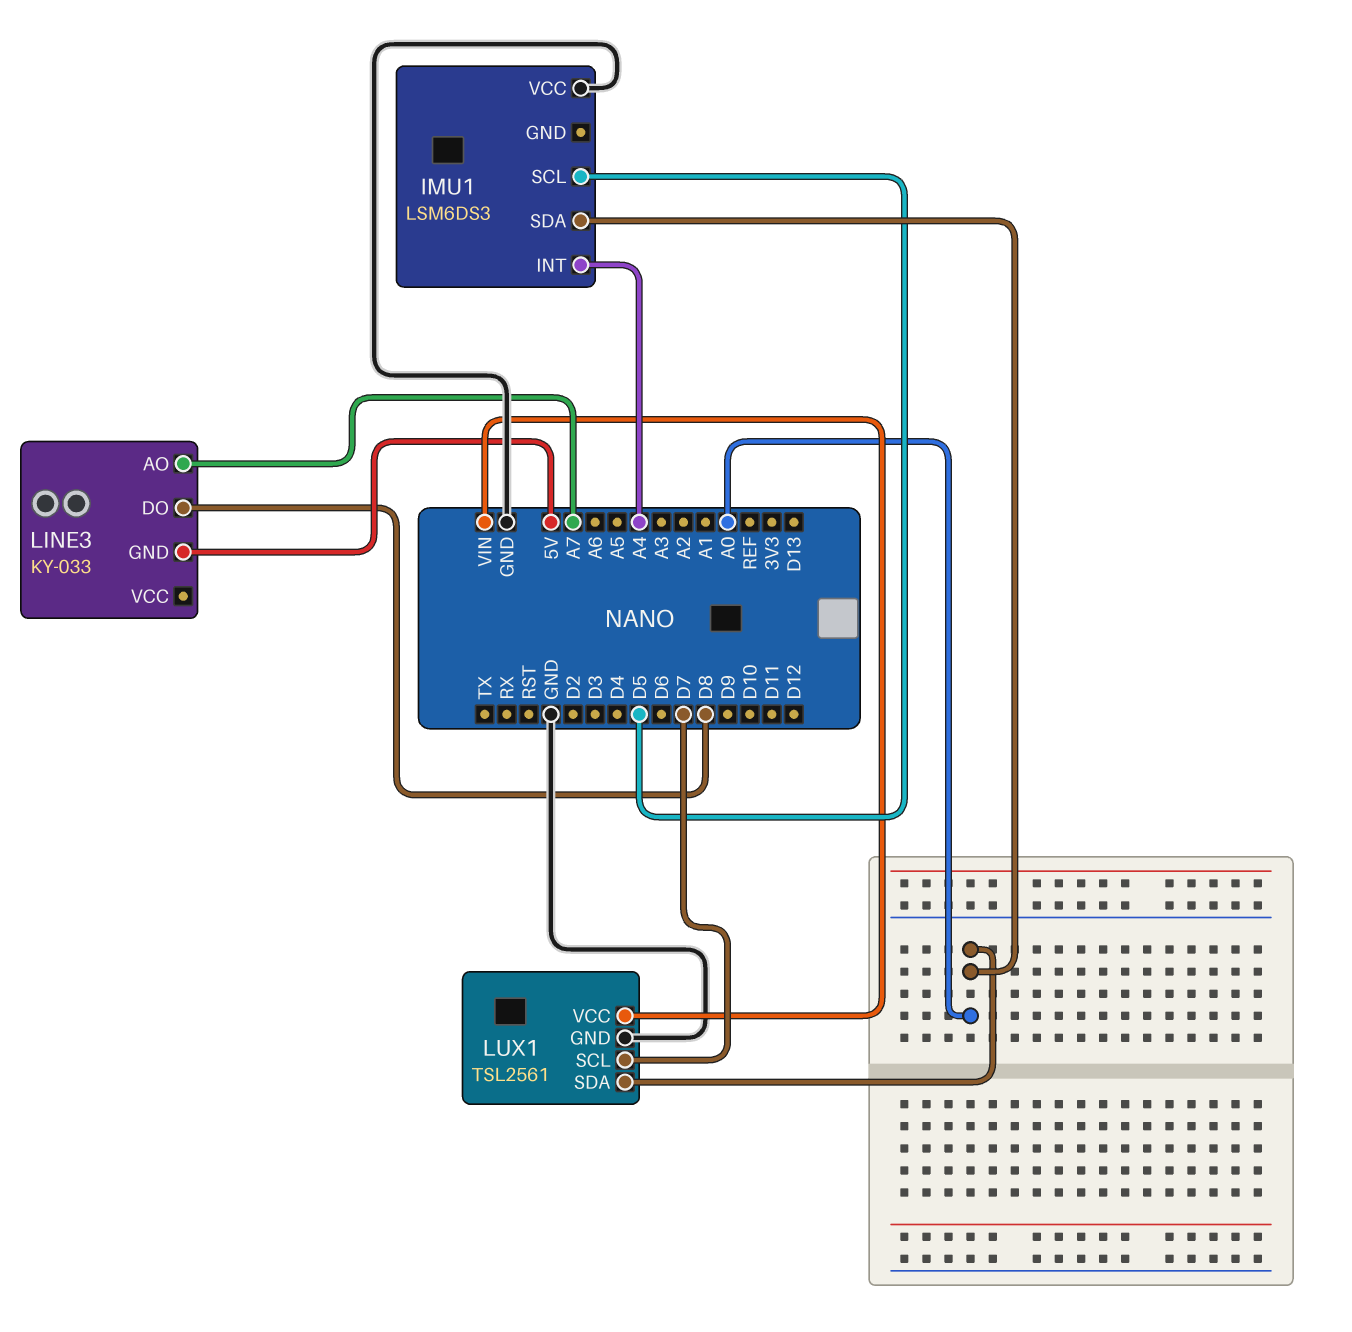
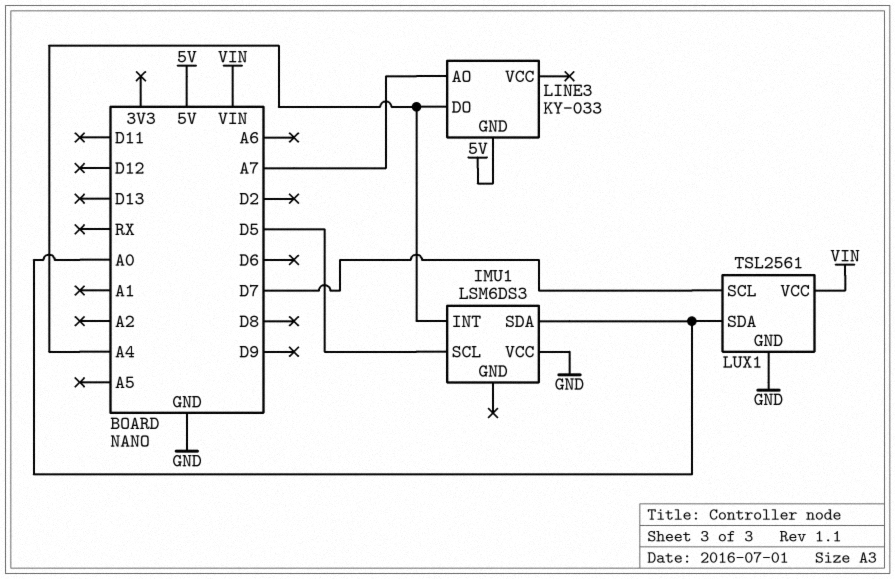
LINE3 pin DO: D8 -> A4

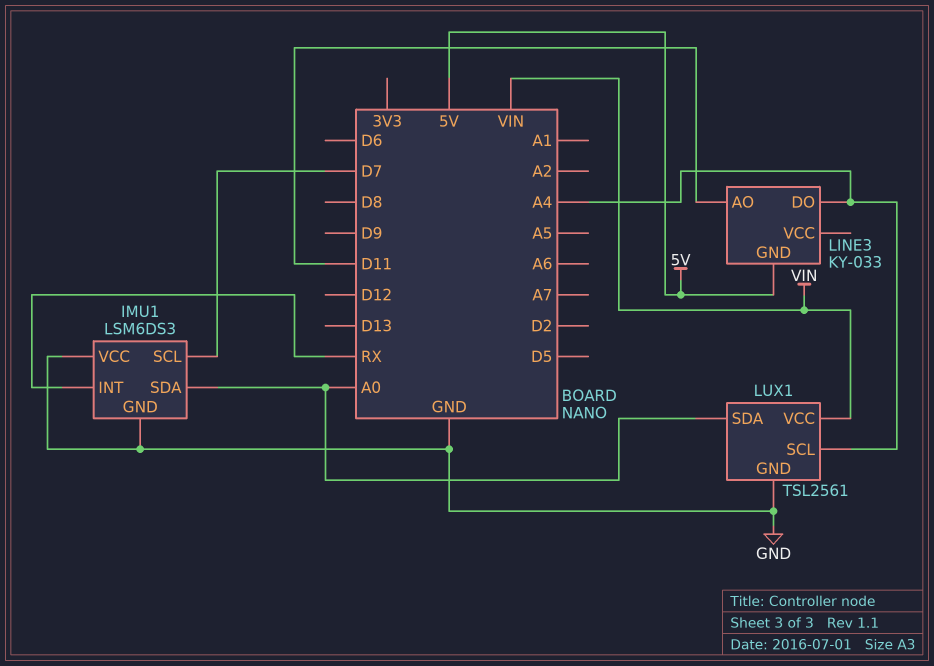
IMU1 pin GND: none -> GND
IMU1 pin INT: A4 -> RX
IMU1 pin SCL: D5 -> D7
LINE3 pin AO: A7 -> D11
LUX1 pin SCL: D7 -> A4

